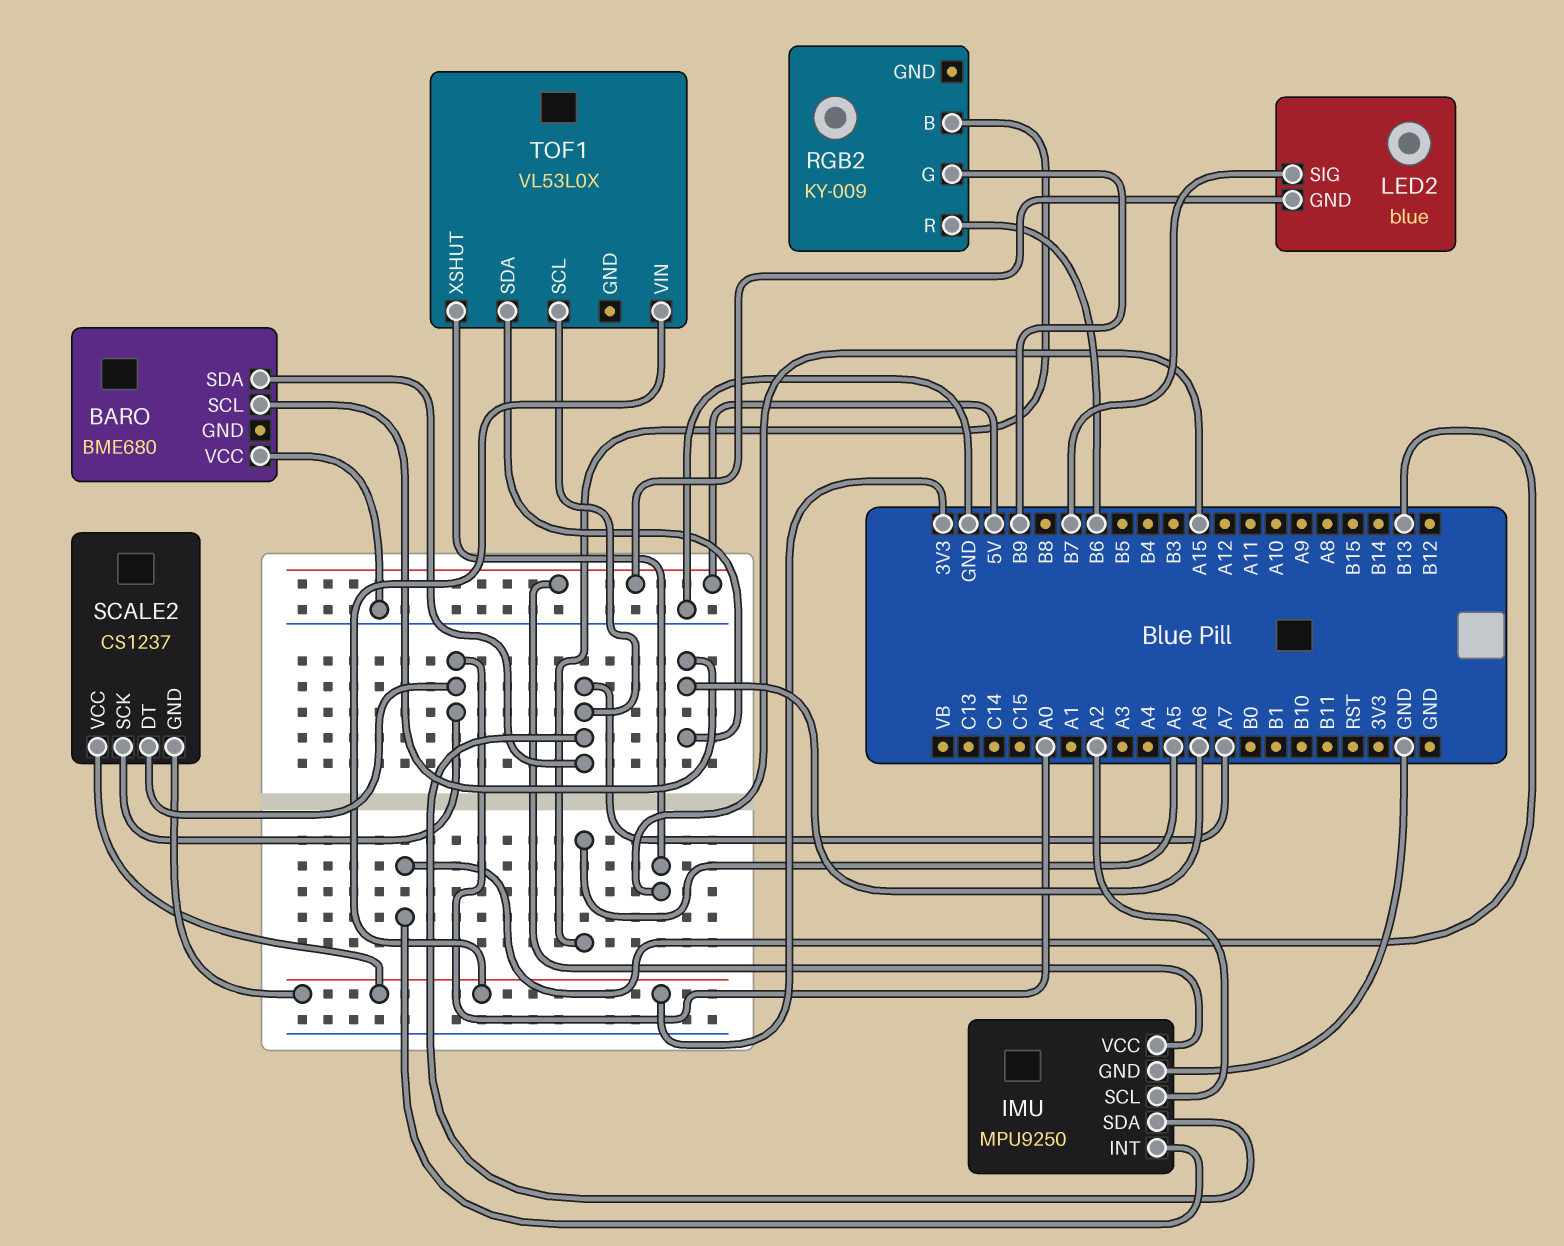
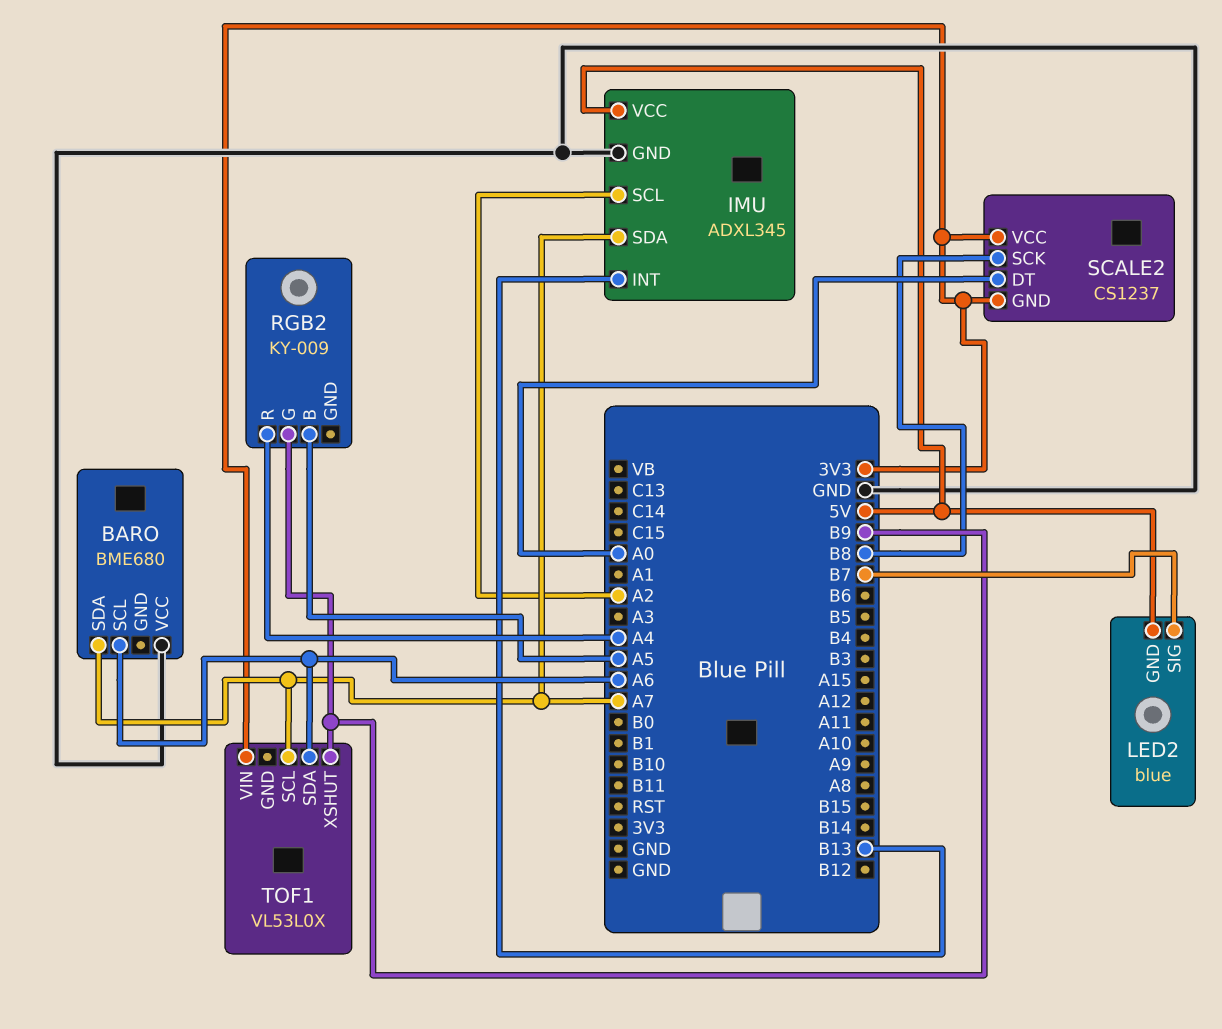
IMU: MPU9250 -> ADXL345
RGB2 pin R: B6 -> A4
SCALE2 pin SCK: A0 -> B8
TOF1 pin XSHUT: A15 -> B9

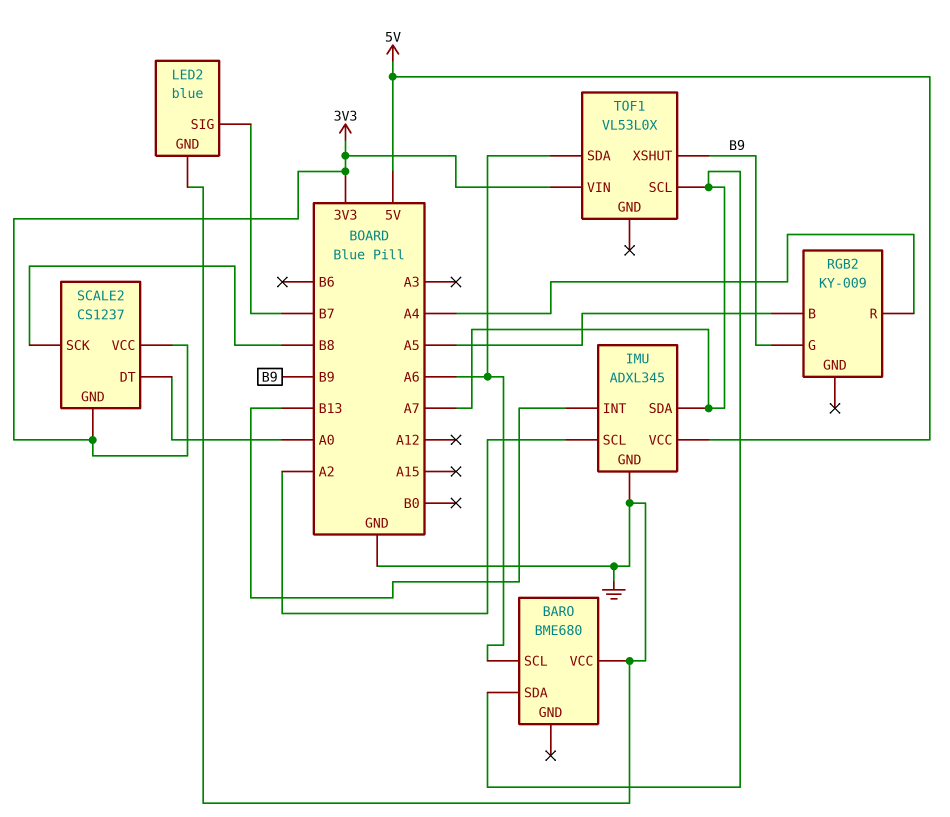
LED2 pin GND: 5V -> GND

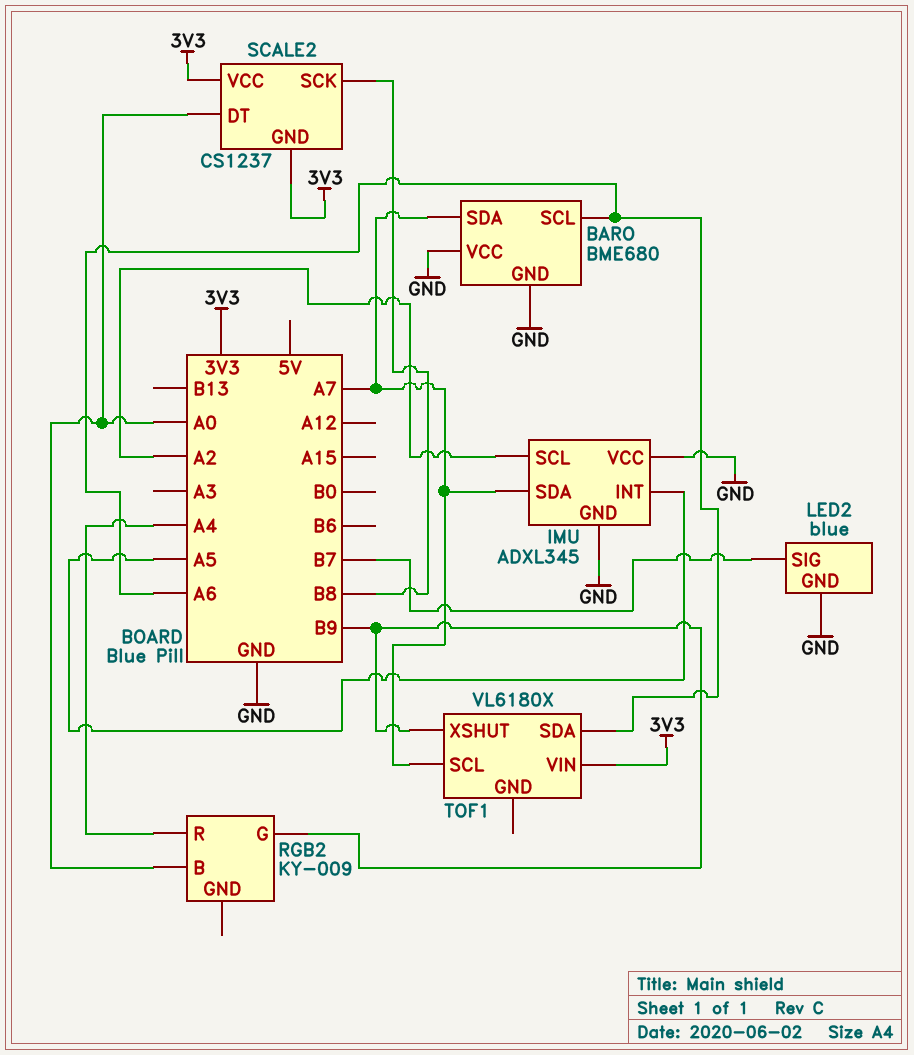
BARO pin GND: none -> GND
IMU pin INT: B13 -> A5
IMU pin VCC: 5V -> GND
RGB2 pin B: A5 -> A0
TOF1: VL53L0X -> VL6180X

